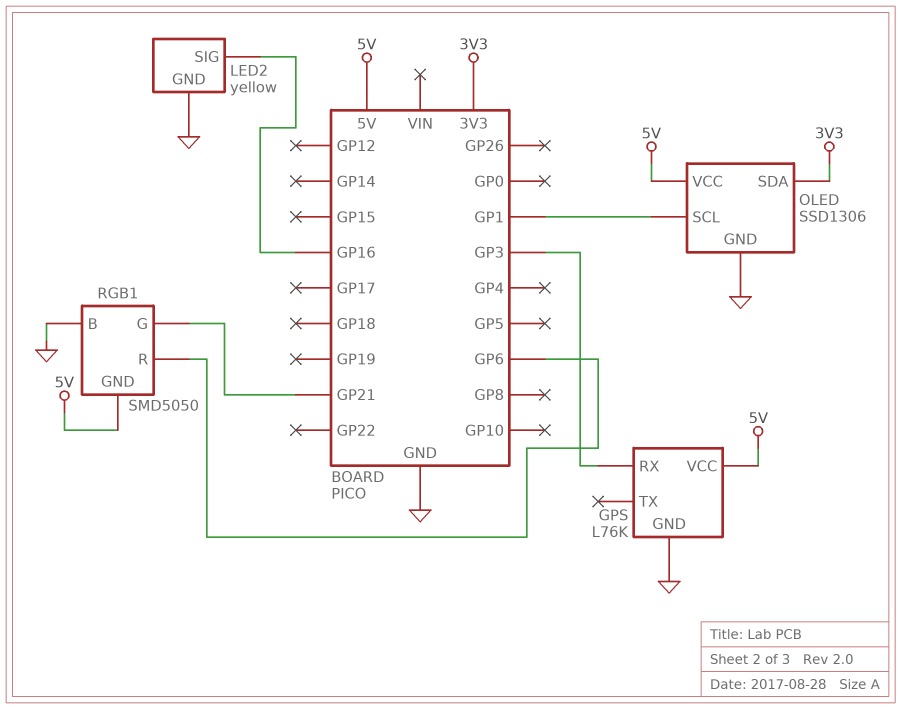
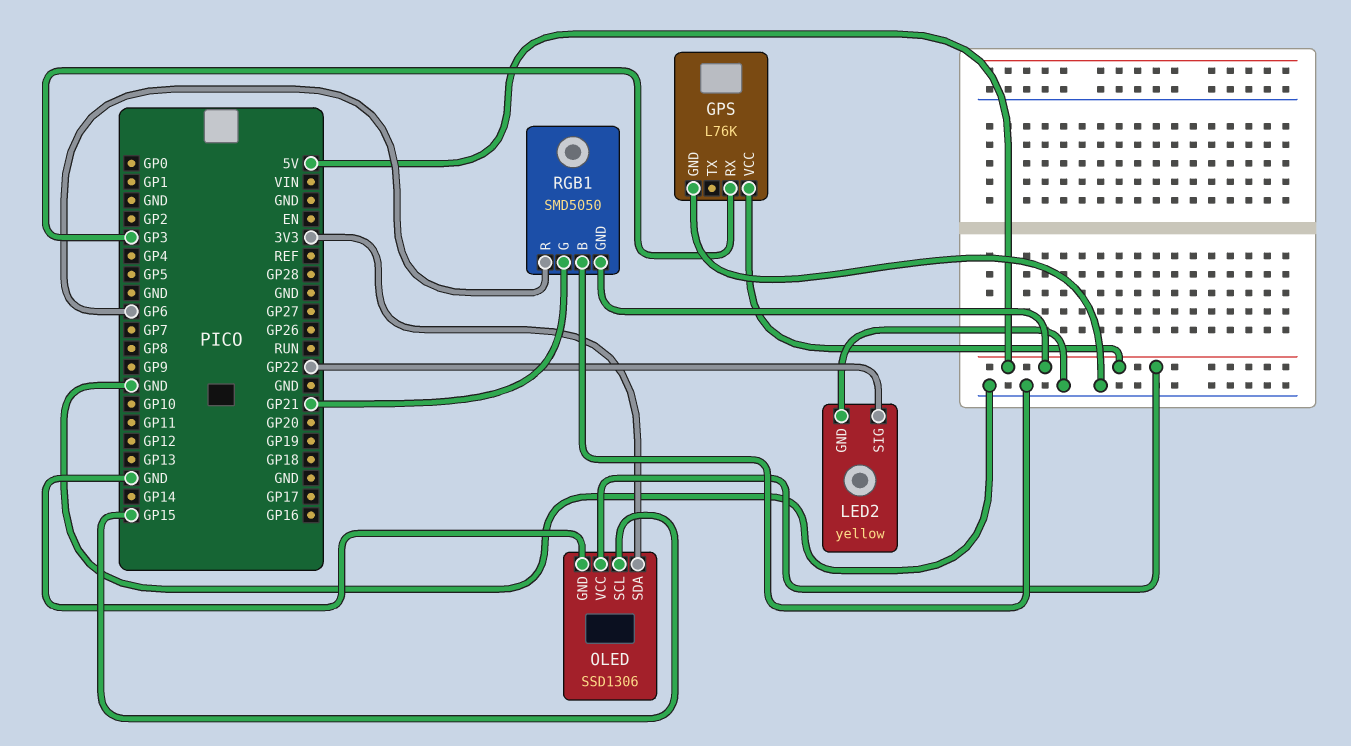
LED2 pin SIG: GP16 -> GP22
OLED pin SCL: GP1 -> GP15

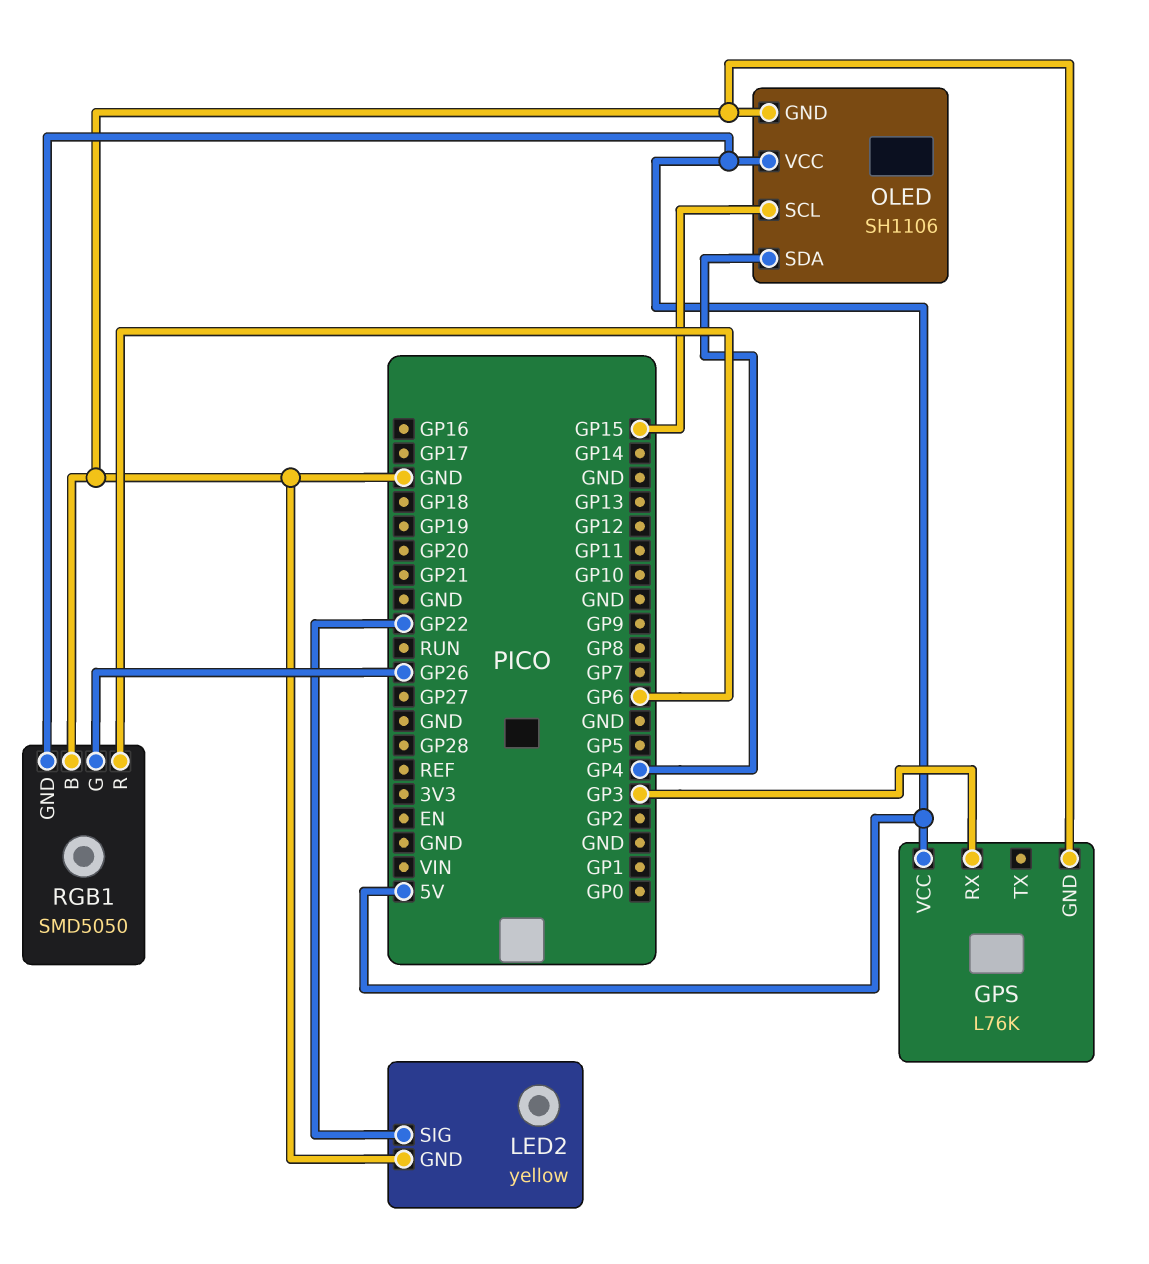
OLED: SSD1306 -> SH1106
OLED pin SDA: 3V3 -> GP4
RGB1 pin G: GP21 -> GP26

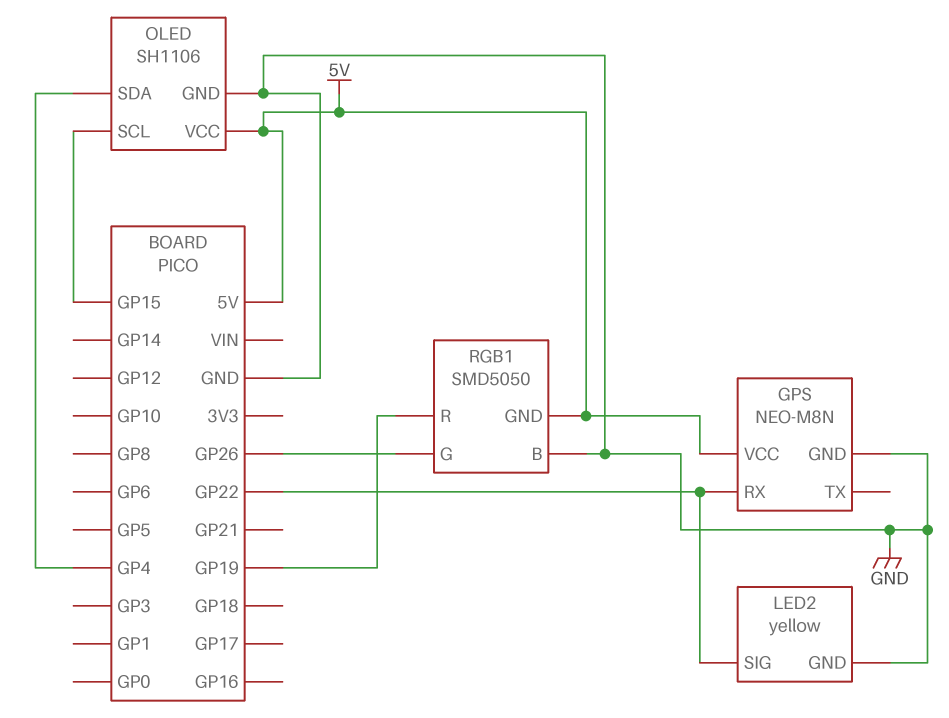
GPS: L76K -> NEO-M8N
GPS pin RX: GP3 -> GP22
RGB1 pin R: GP6 -> GP19

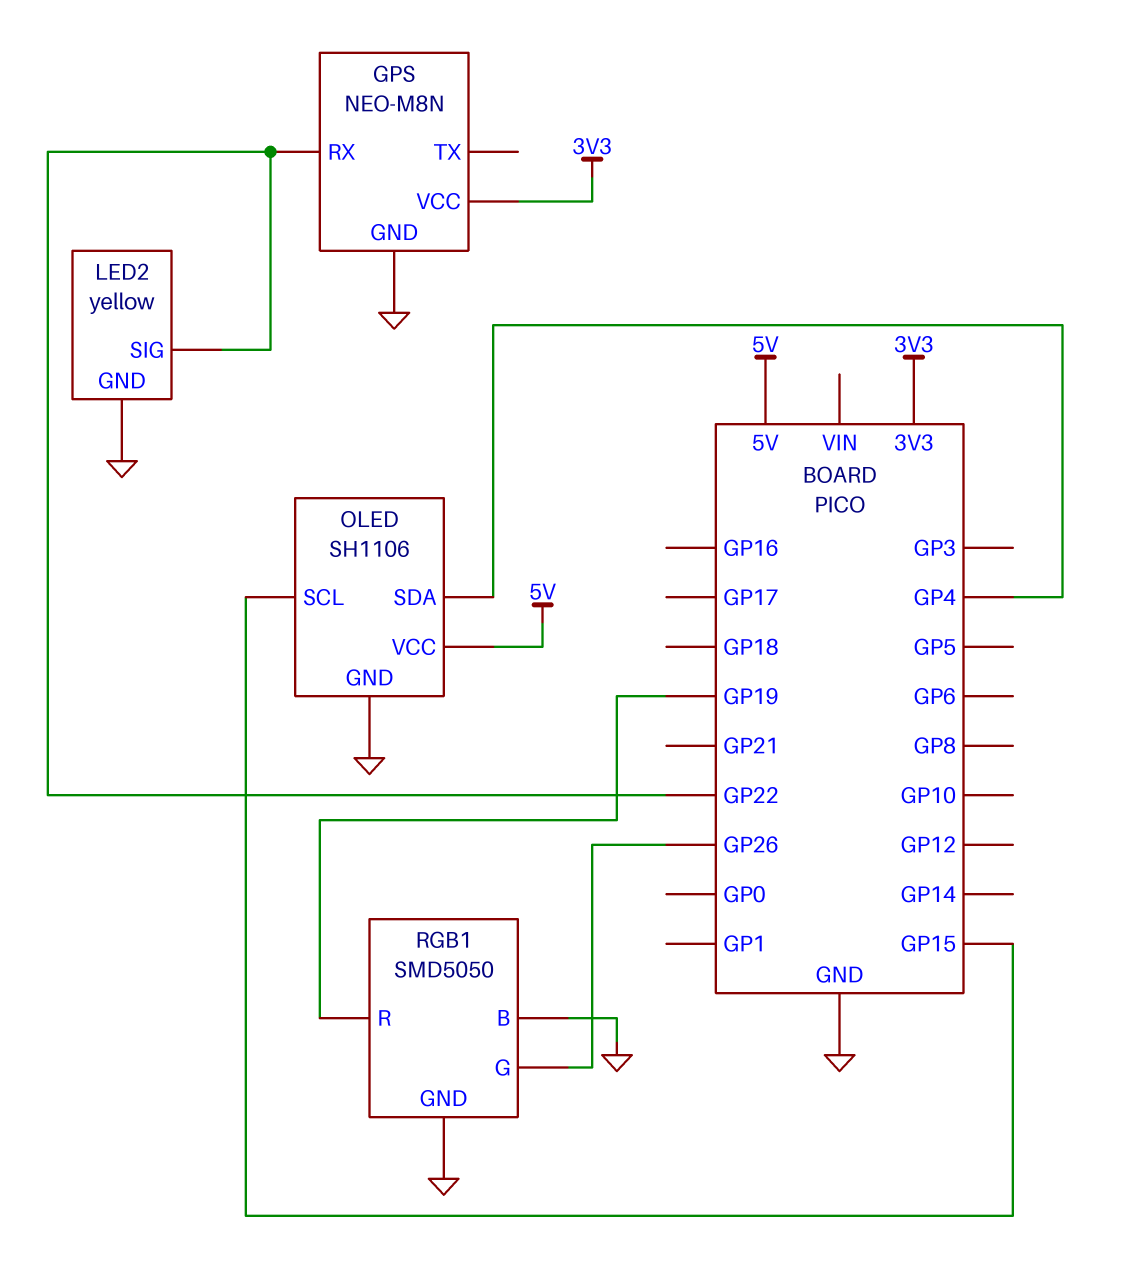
GPS pin VCC: 5V -> 3V3
RGB1 pin GND: 5V -> GND

